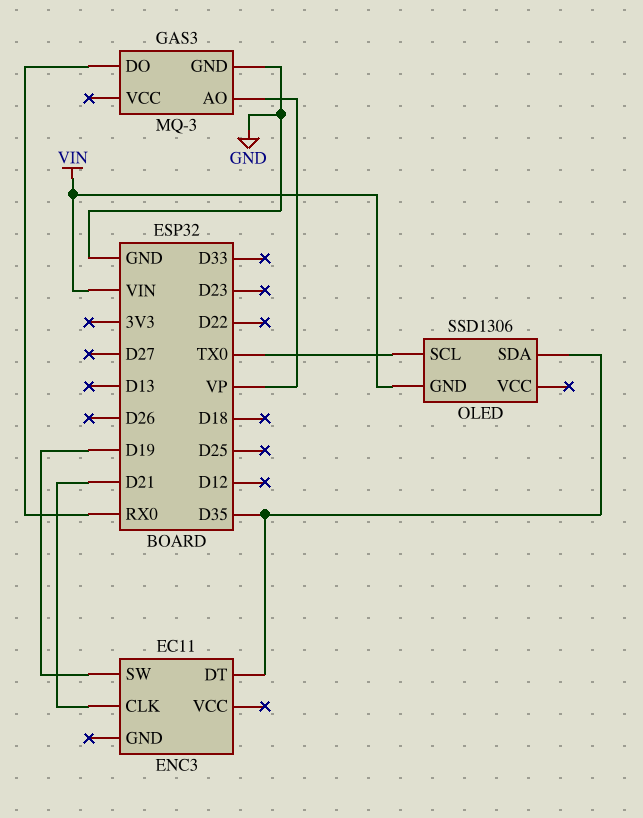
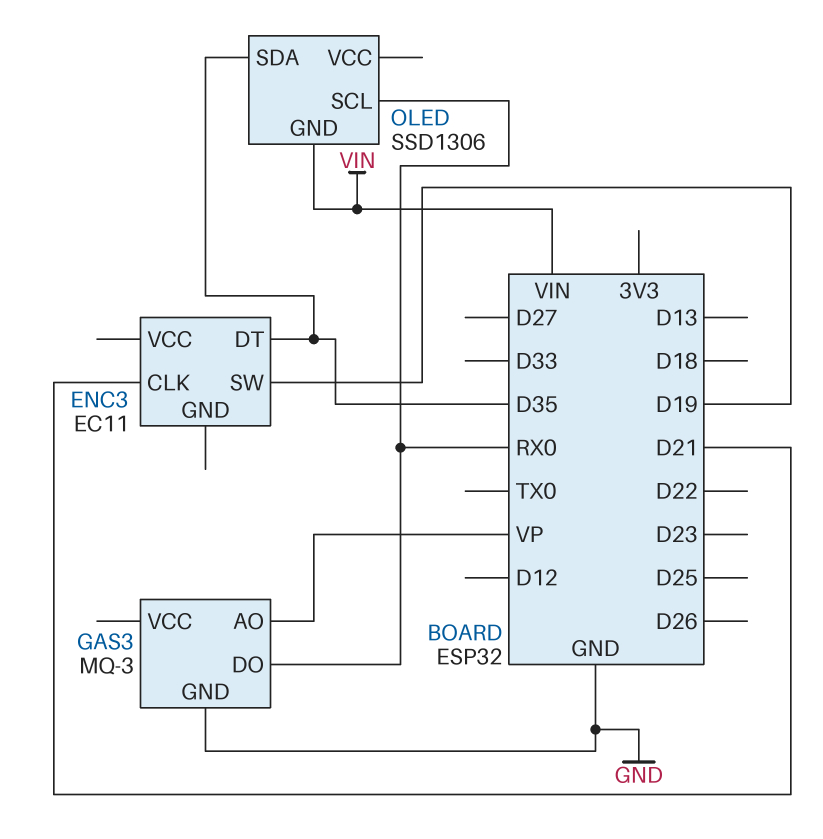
OLED pin SCL: TX0 -> RX0

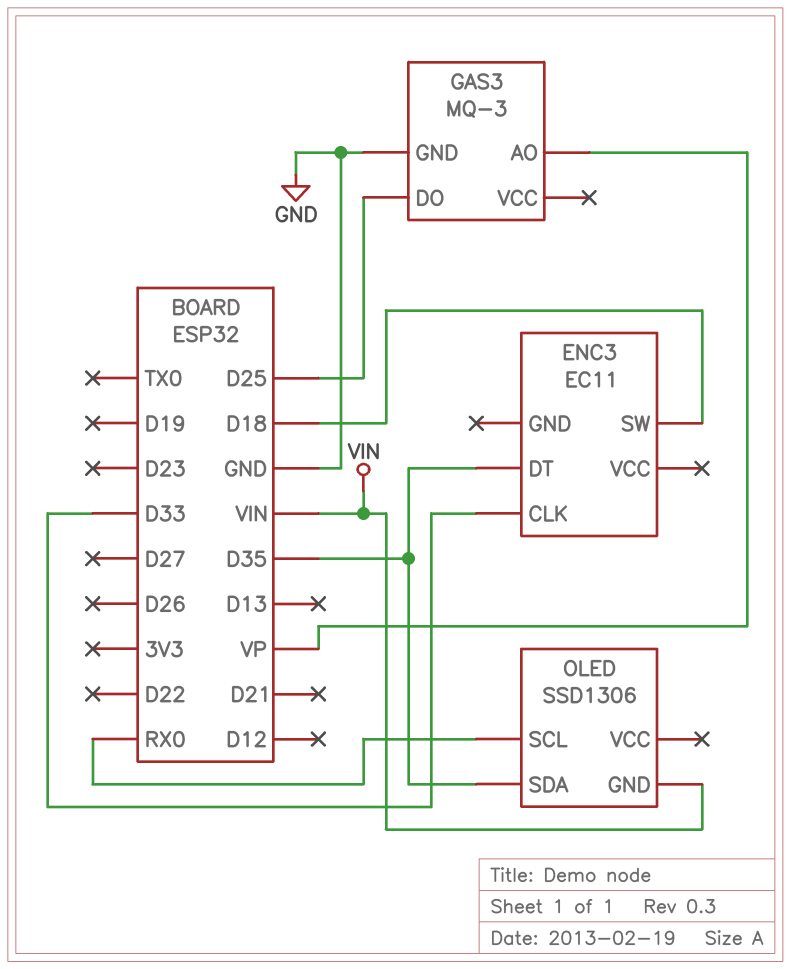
ENC3 pin CLK: D21 -> D33
ENC3 pin SW: D19 -> D18
GAS3 pin DO: RX0 -> D25

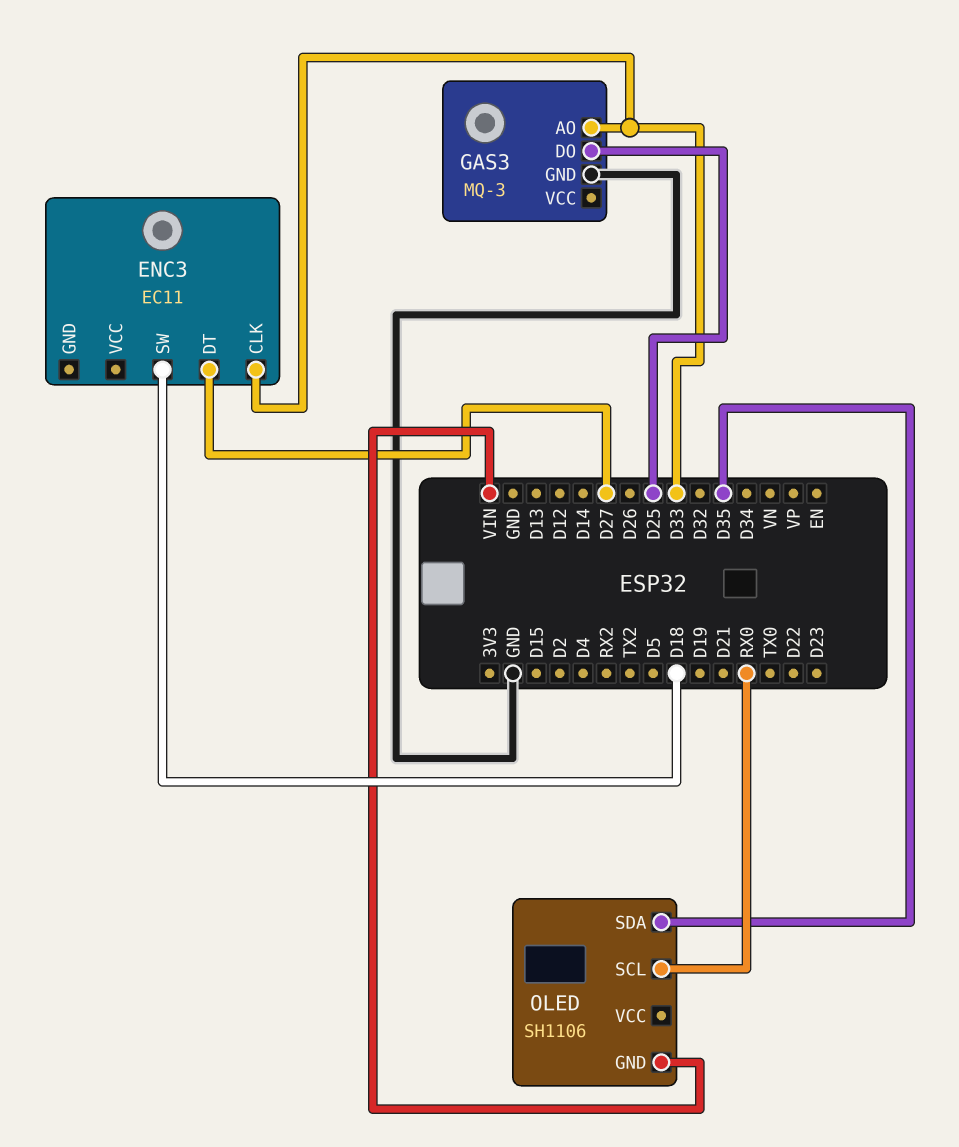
ENC3 pin DT: D35 -> D27
GAS3 pin AO: VP -> D33
OLED: SSD1306 -> SH1106

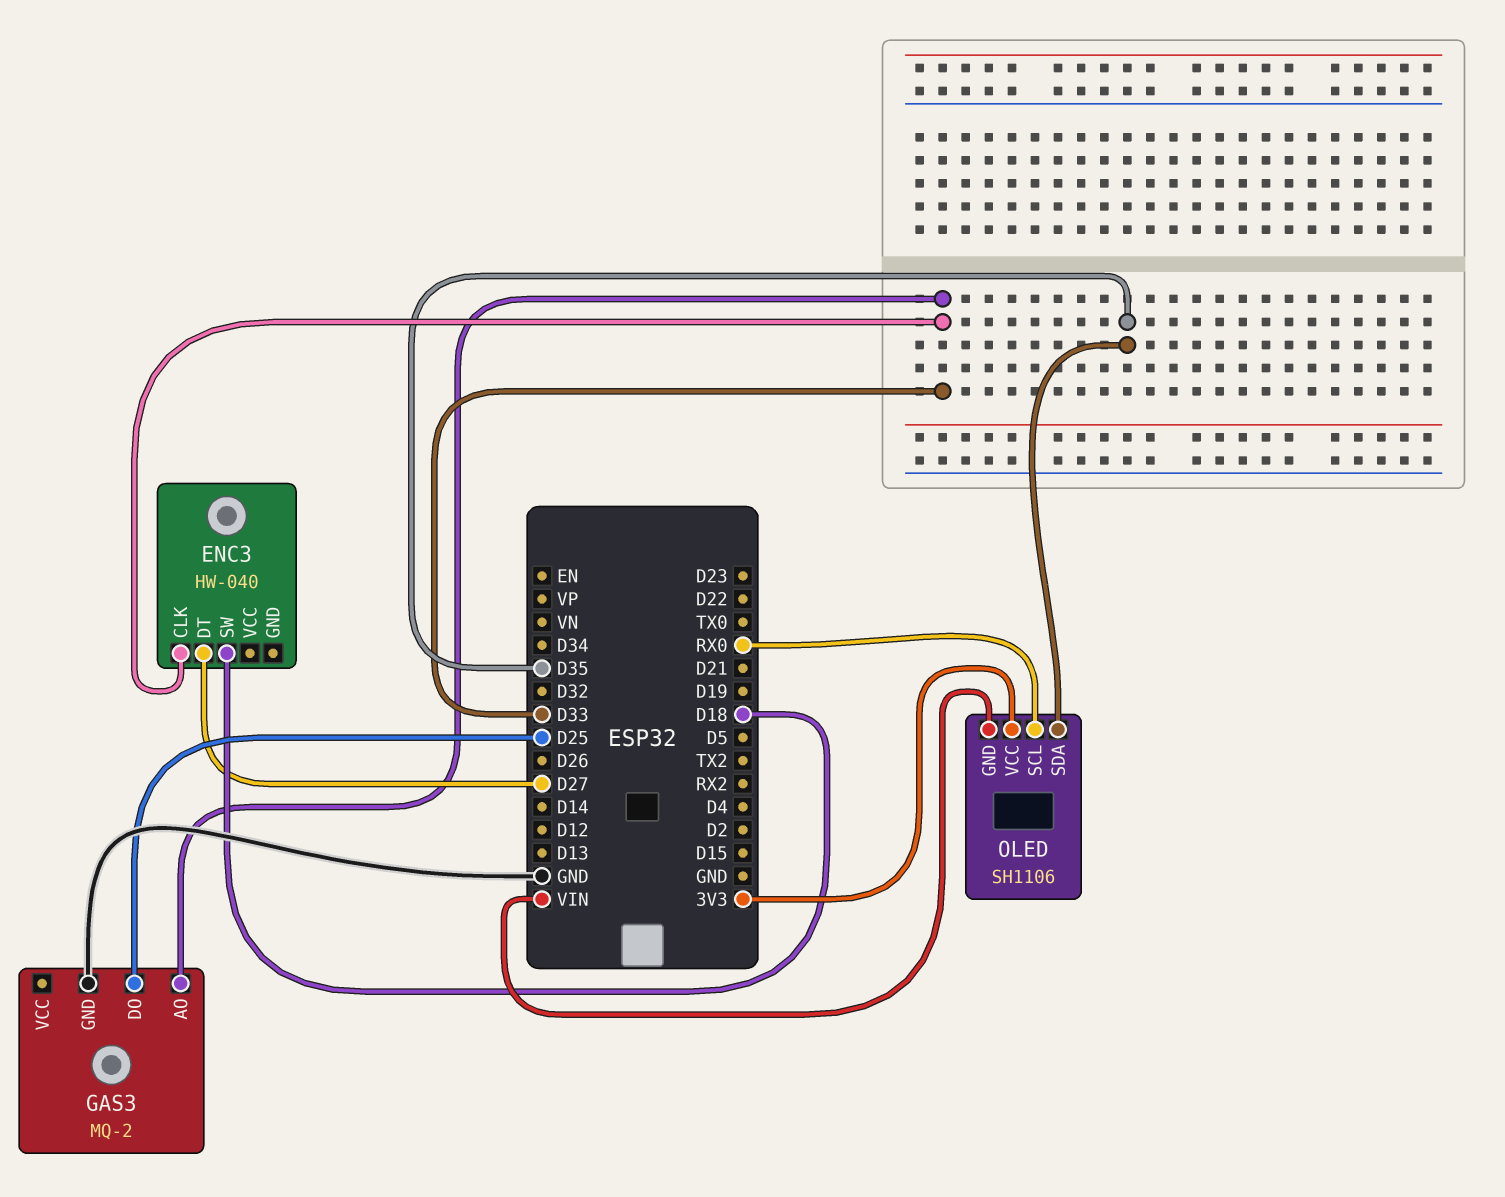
ENC3: EC11 -> HW-040
GAS3: MQ-3 -> MQ-2
OLED pin VCC: none -> 3V3

